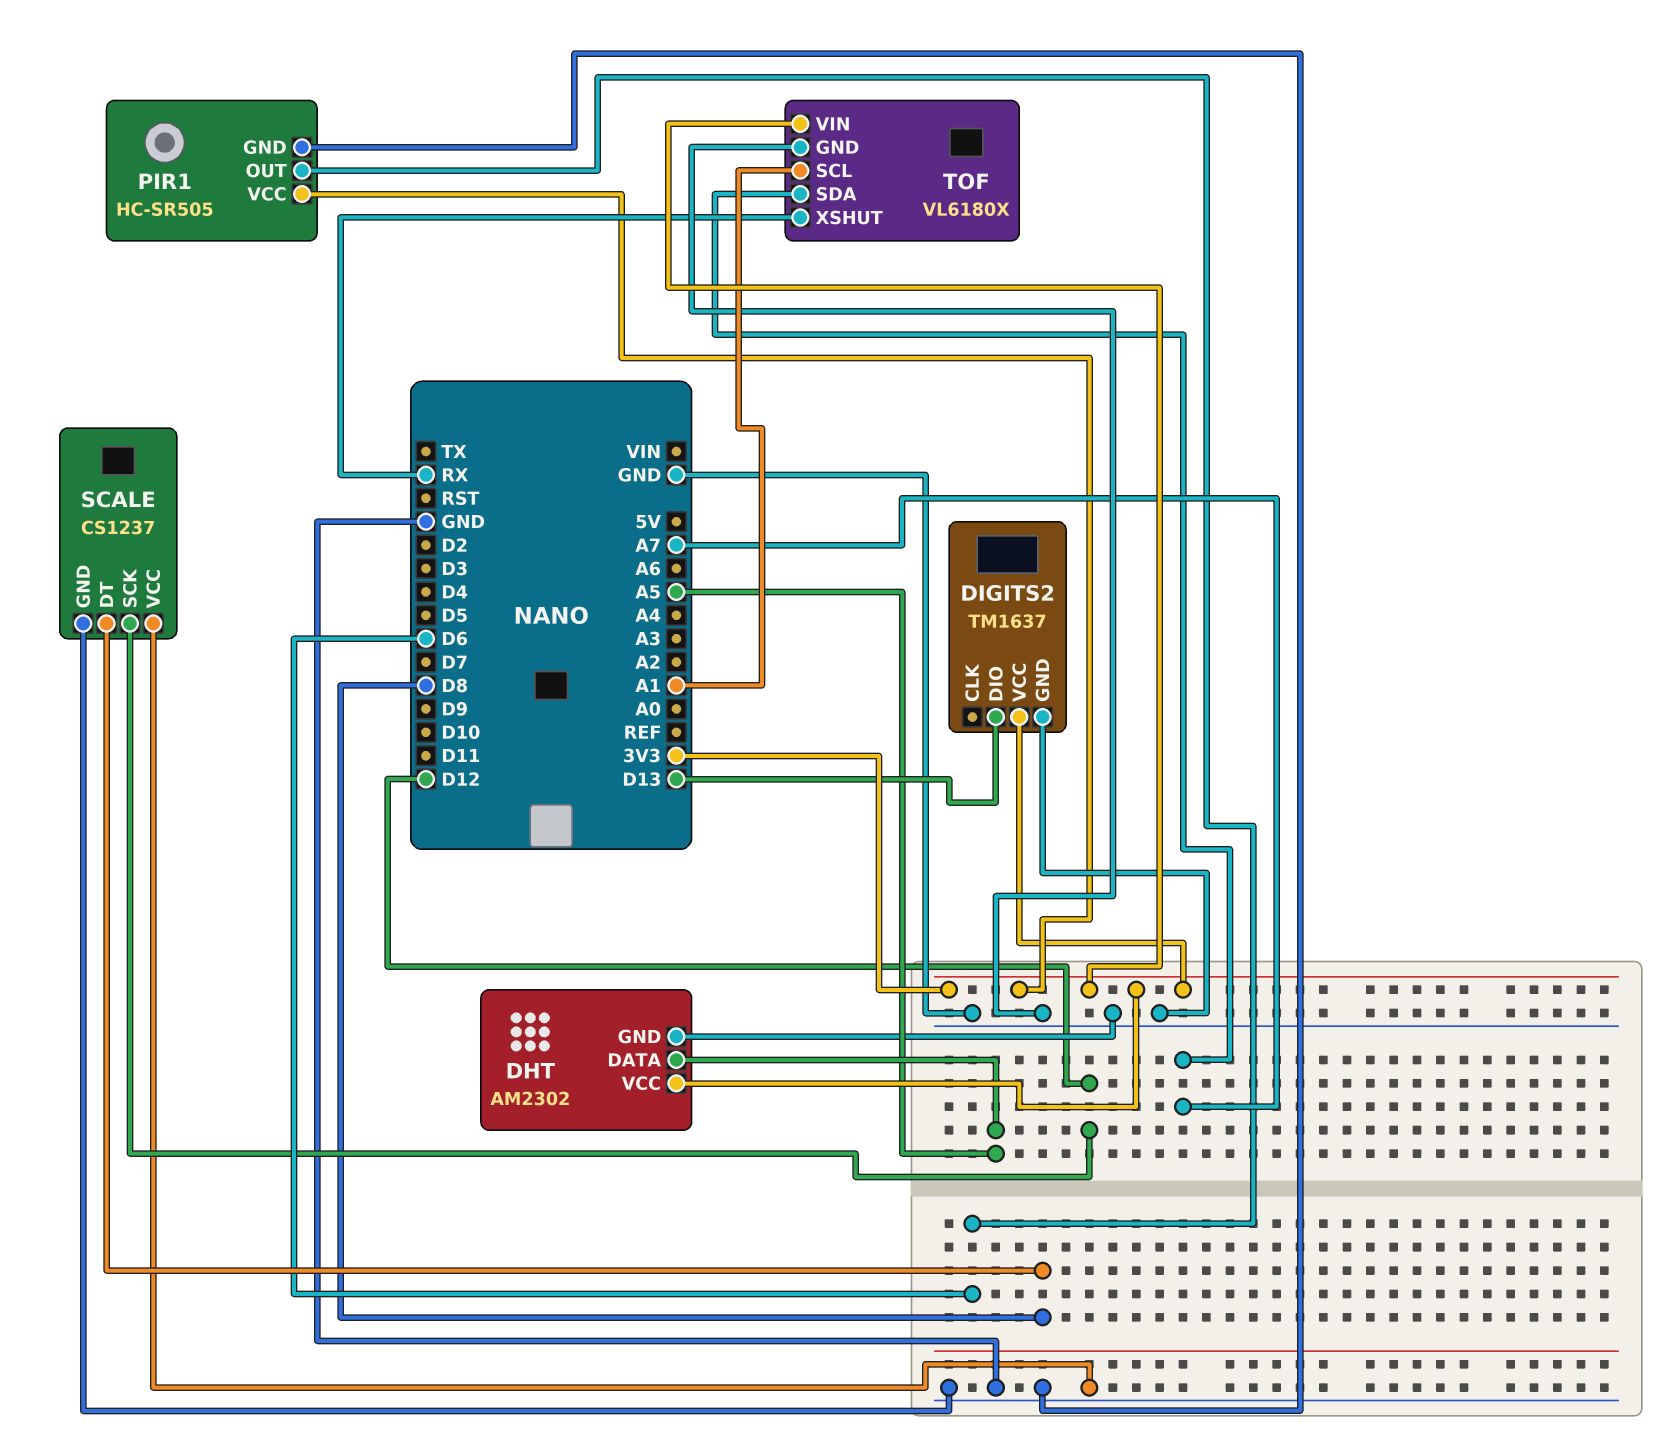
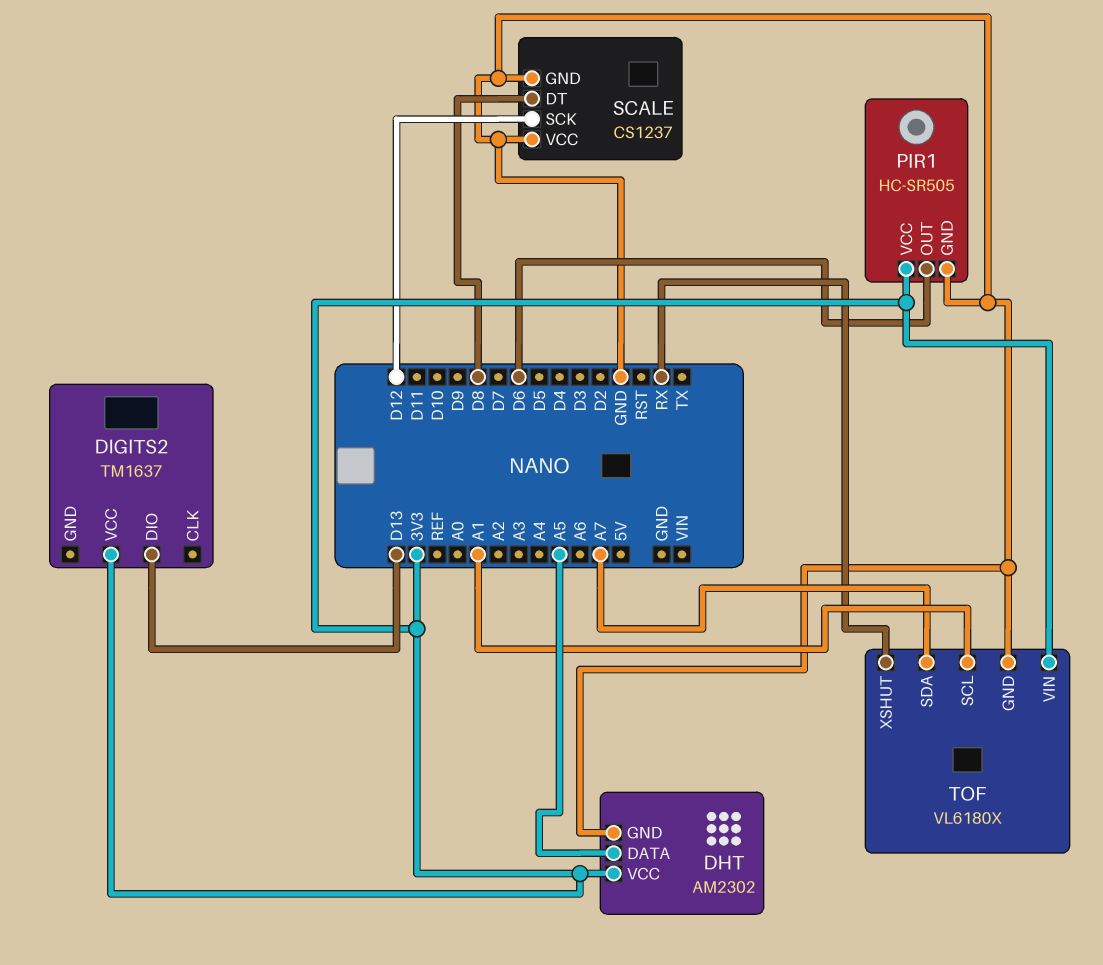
DIGITS2 pin GND: GND -> none

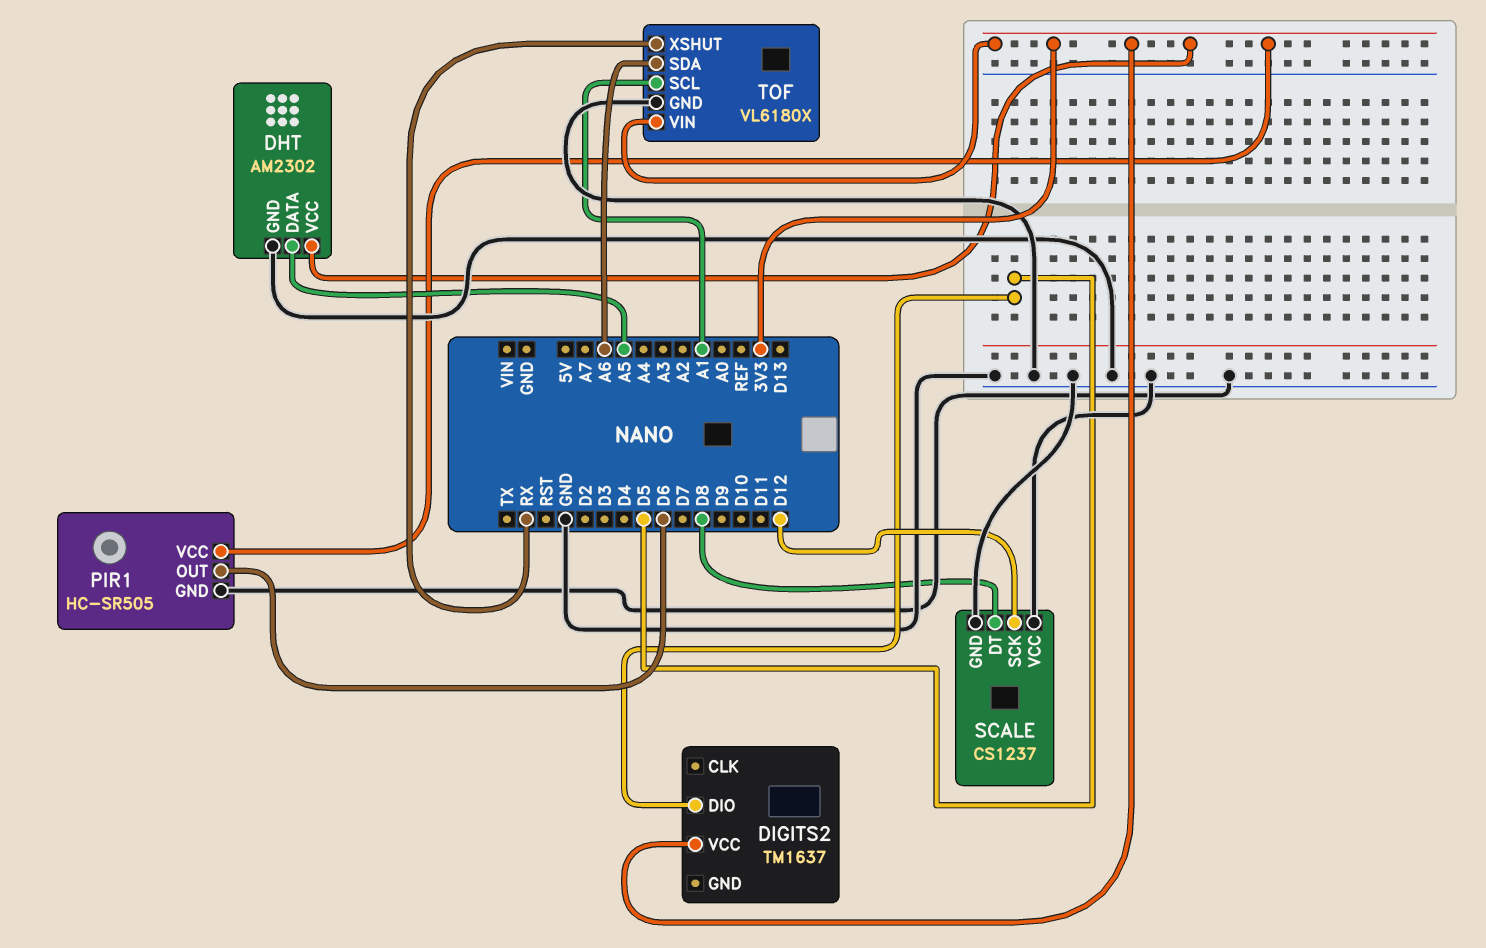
DIGITS2 pin DIO: D13 -> D5
TOF pin SDA: A7 -> A6

